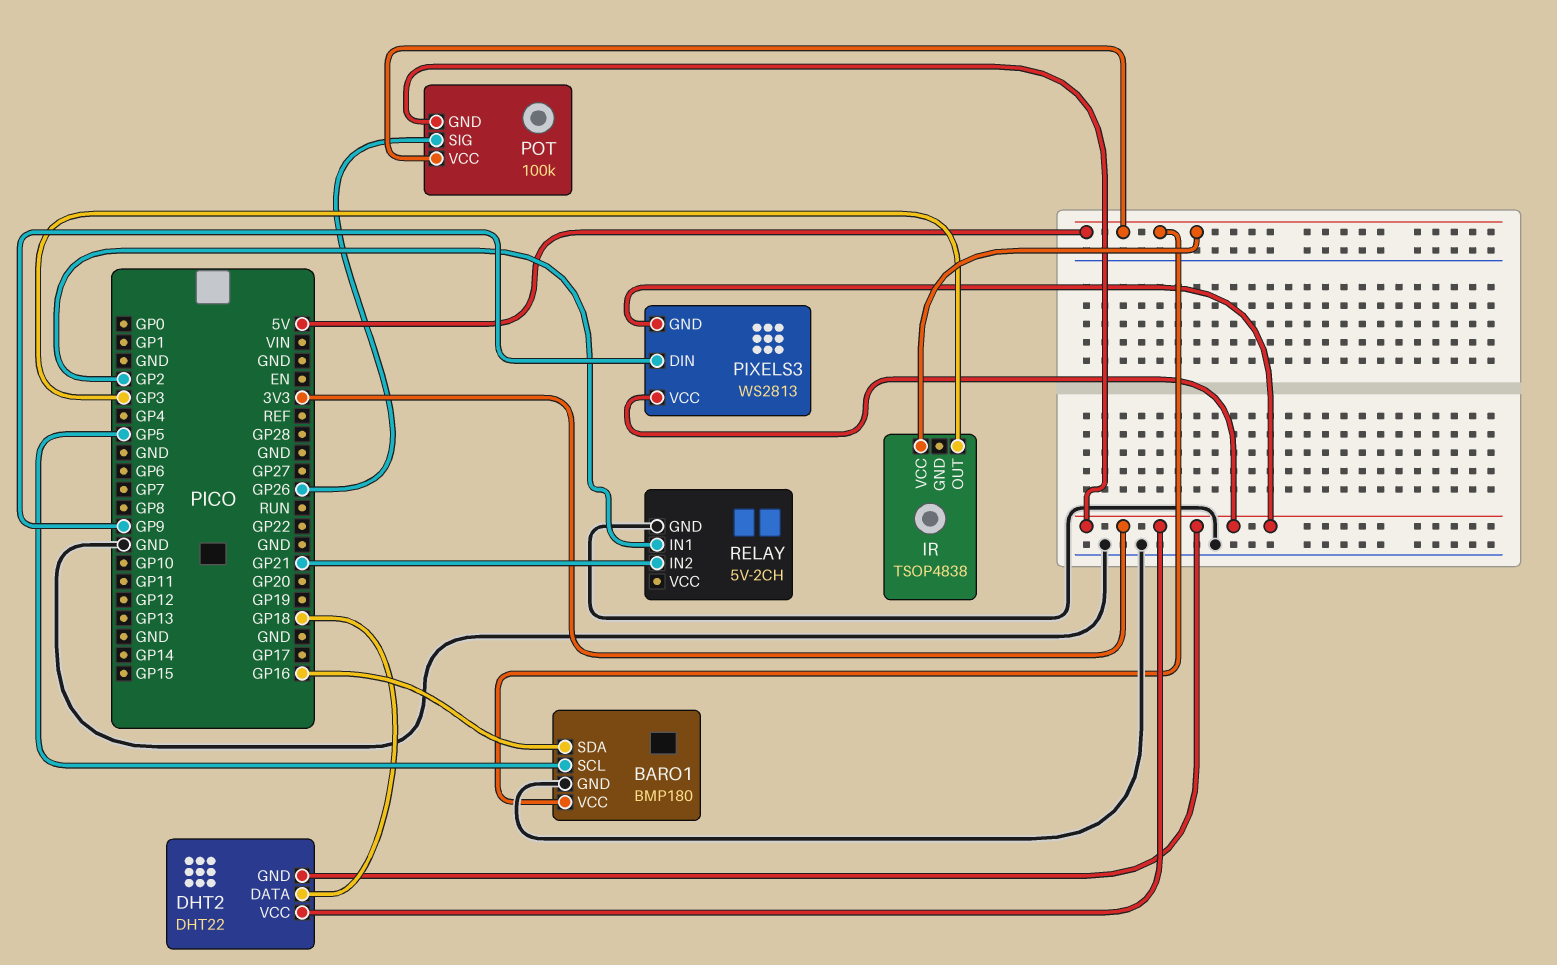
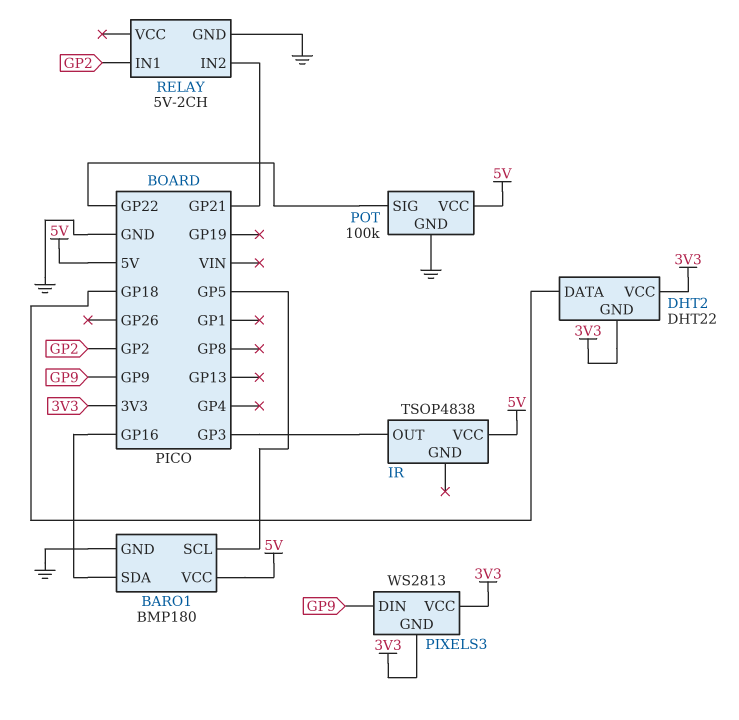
POT pin GND: 3V3 -> GND
POT pin SIG: GP26 -> GP22

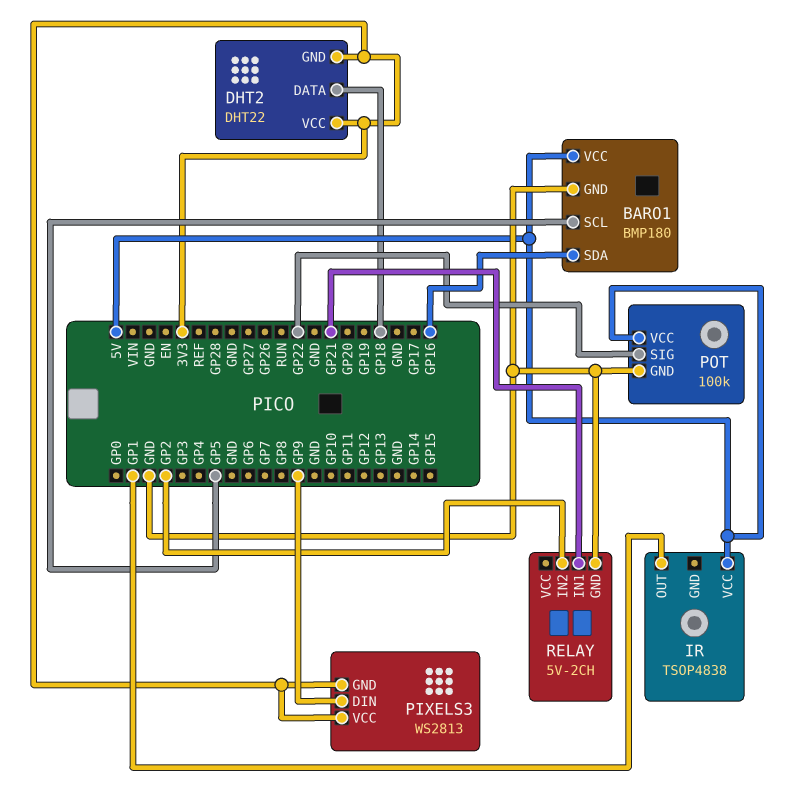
IR pin OUT: GP3 -> GP1
RELAY pin IN1: GP2 -> GP21
RELAY pin IN2: GP21 -> GP2

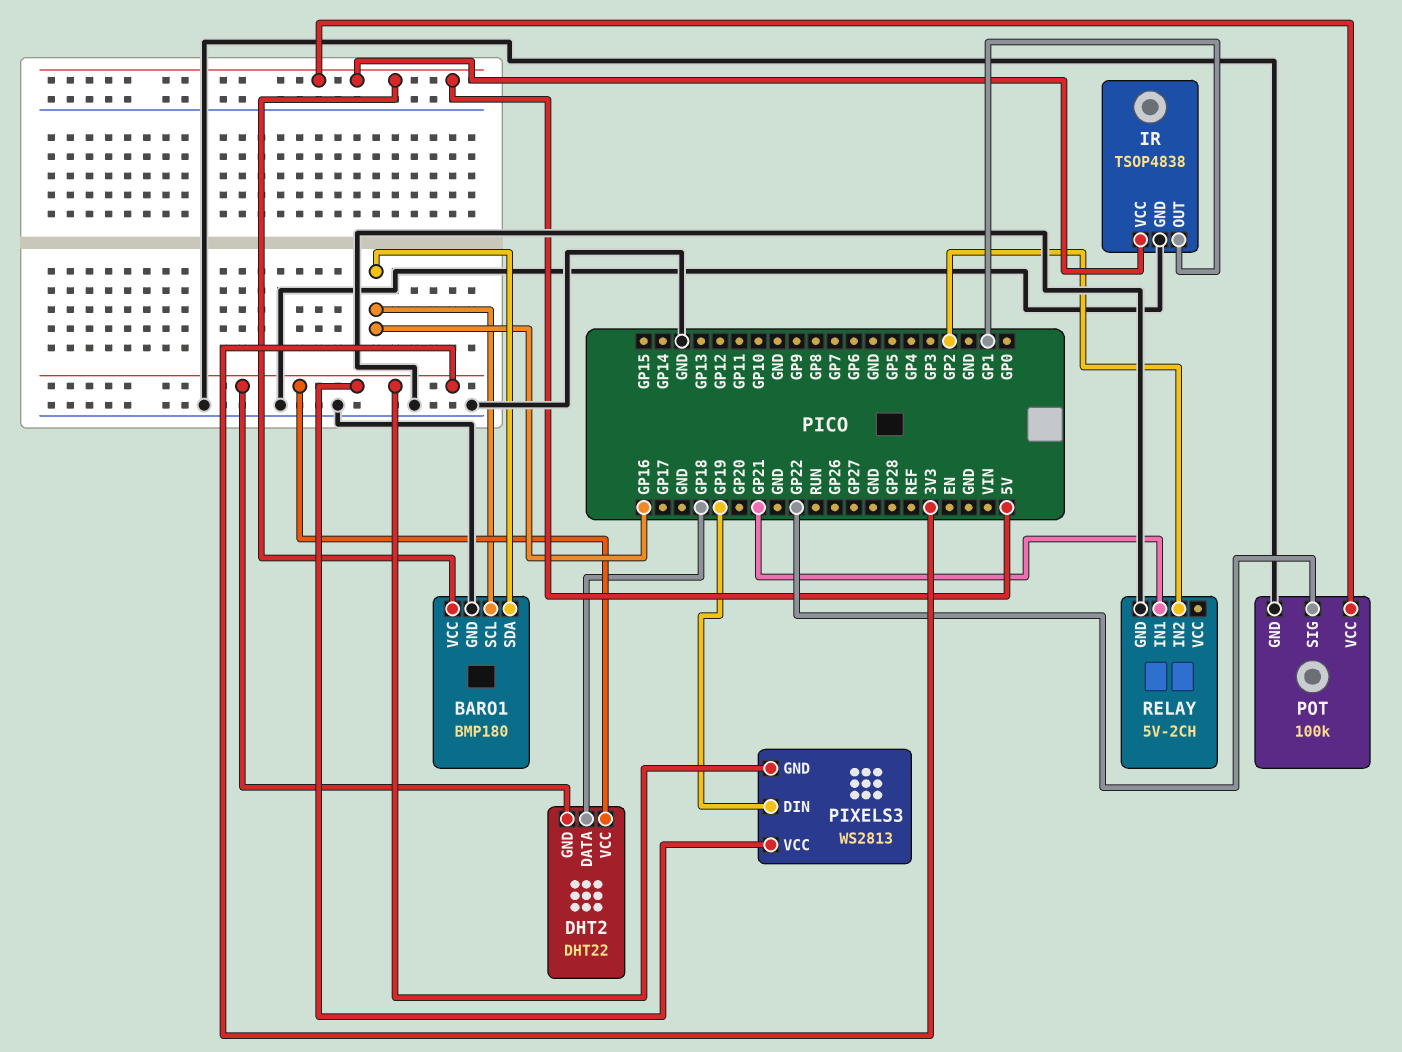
BARO1 pin SCL: GP5 -> GP16
IR pin GND: none -> GND
PIXELS3 pin DIN: GP9 -> GP19

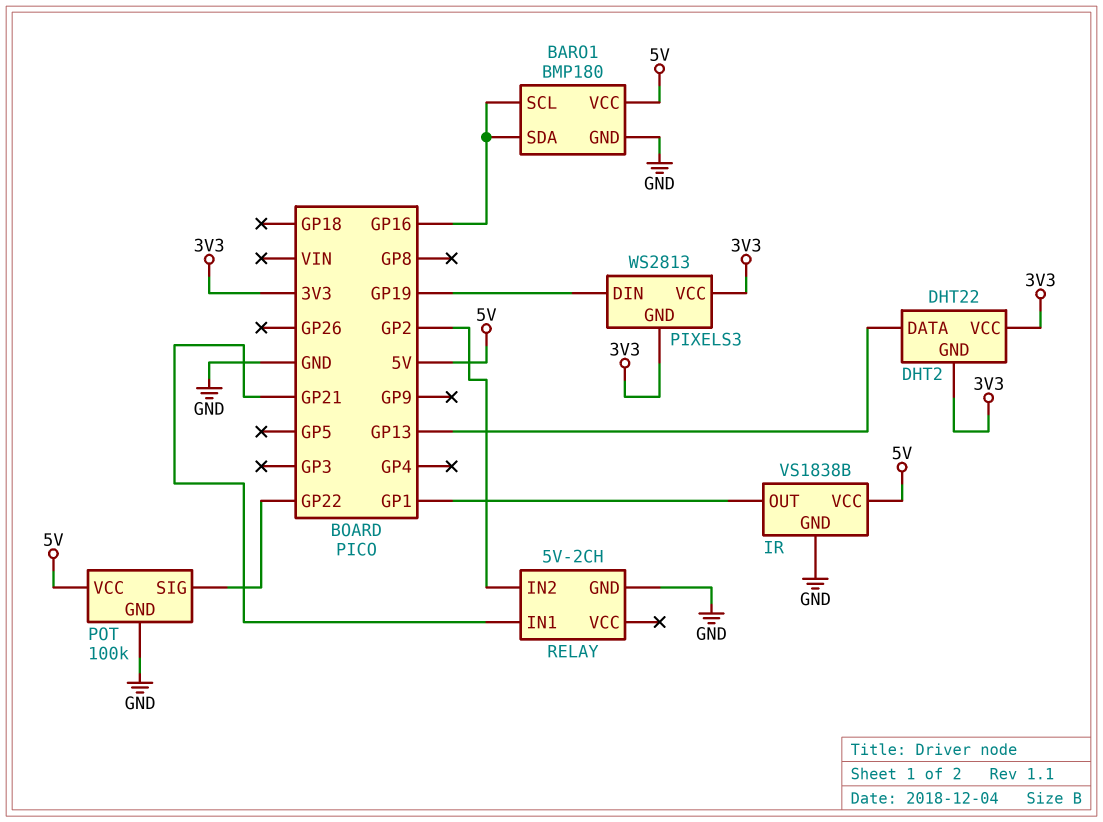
DHT2 pin DATA: GP18 -> GP13
IR: TSOP4838 -> VS1838B

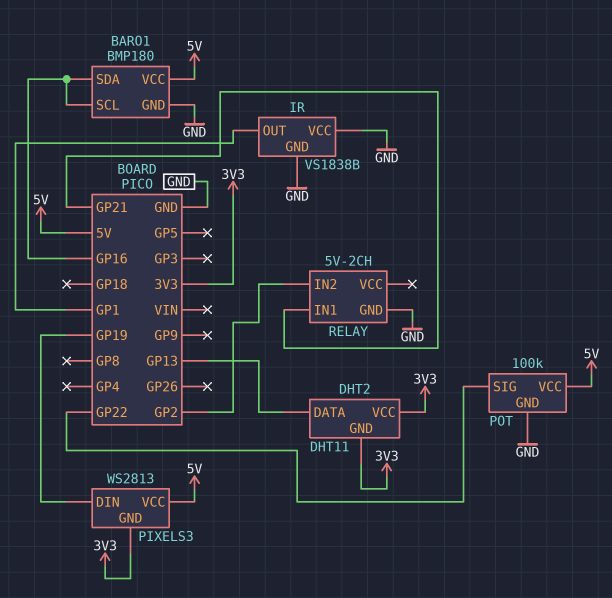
DHT2: DHT22 -> DHT11
IR pin VCC: 5V -> GND
PIXELS3 pin VCC: 3V3 -> 5V

